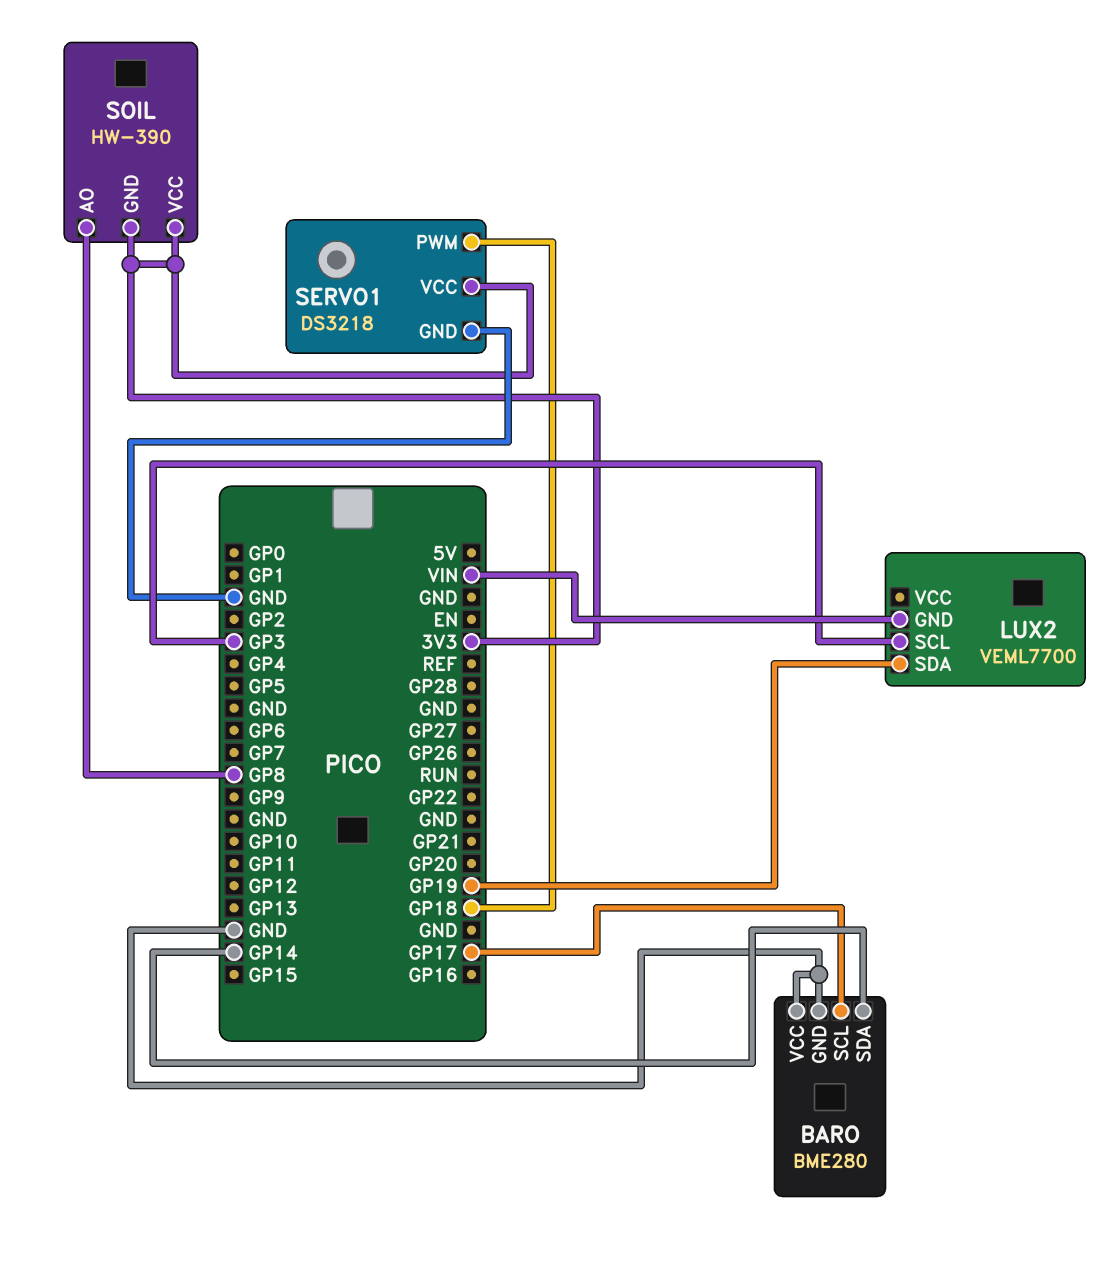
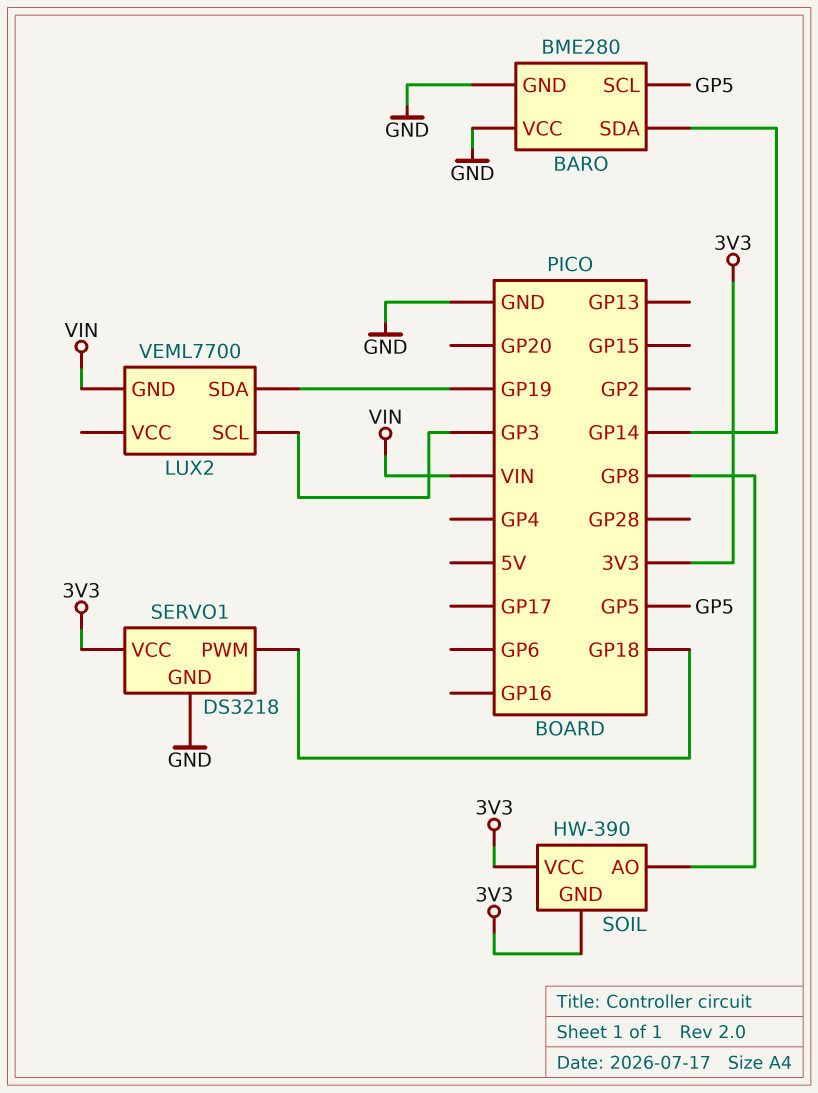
BARO pin SCL: GP17 -> GP5

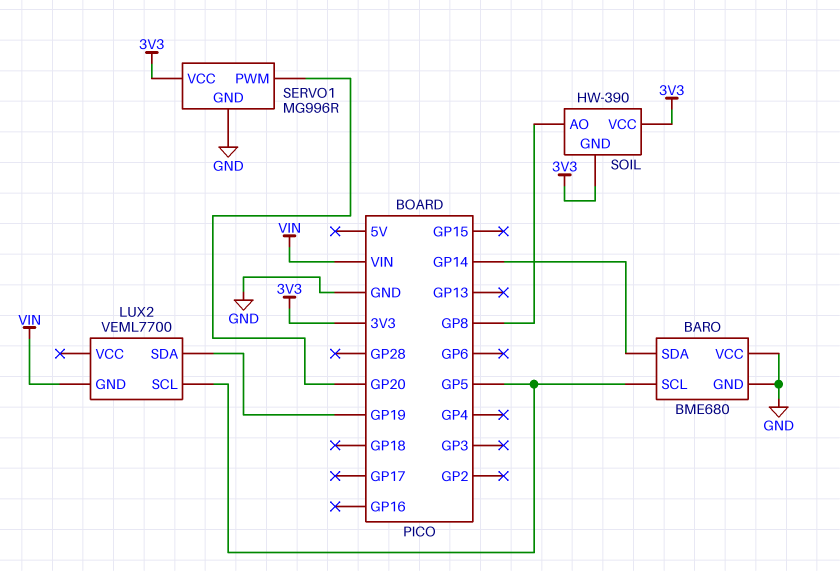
BARO: BME280 -> BME680
LUX2 pin SCL: GP3 -> GP5
SERVO1: DS3218 -> MG996R
SERVO1 pin PWM: GP18 -> GP20

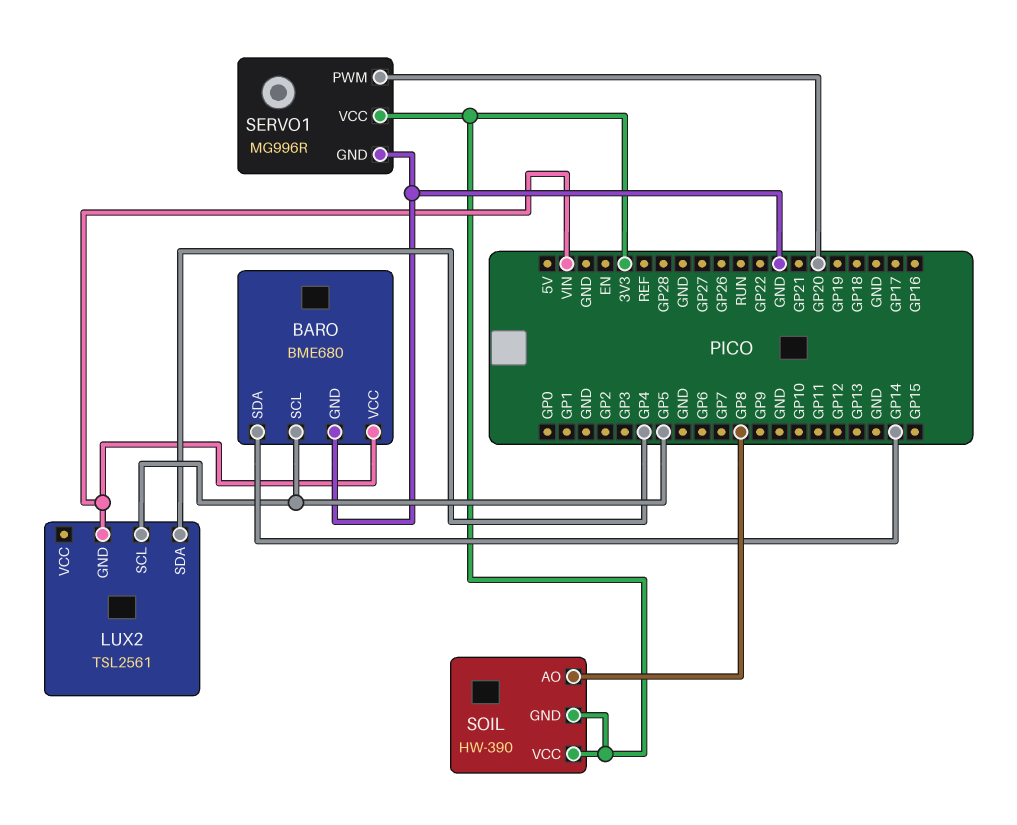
BARO pin VCC: GND -> VIN
LUX2: VEML7700 -> TSL2561
LUX2 pin SDA: GP19 -> GP4

